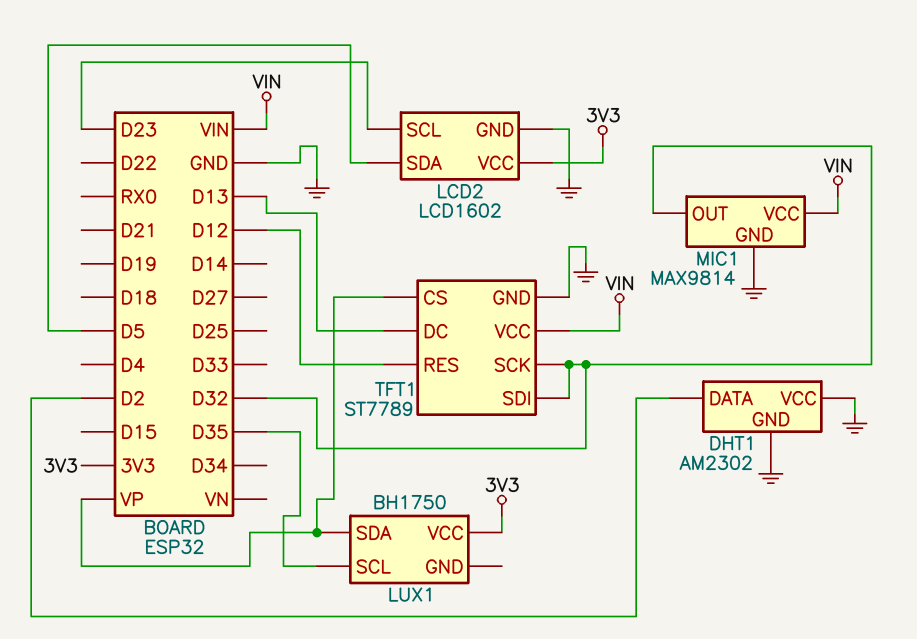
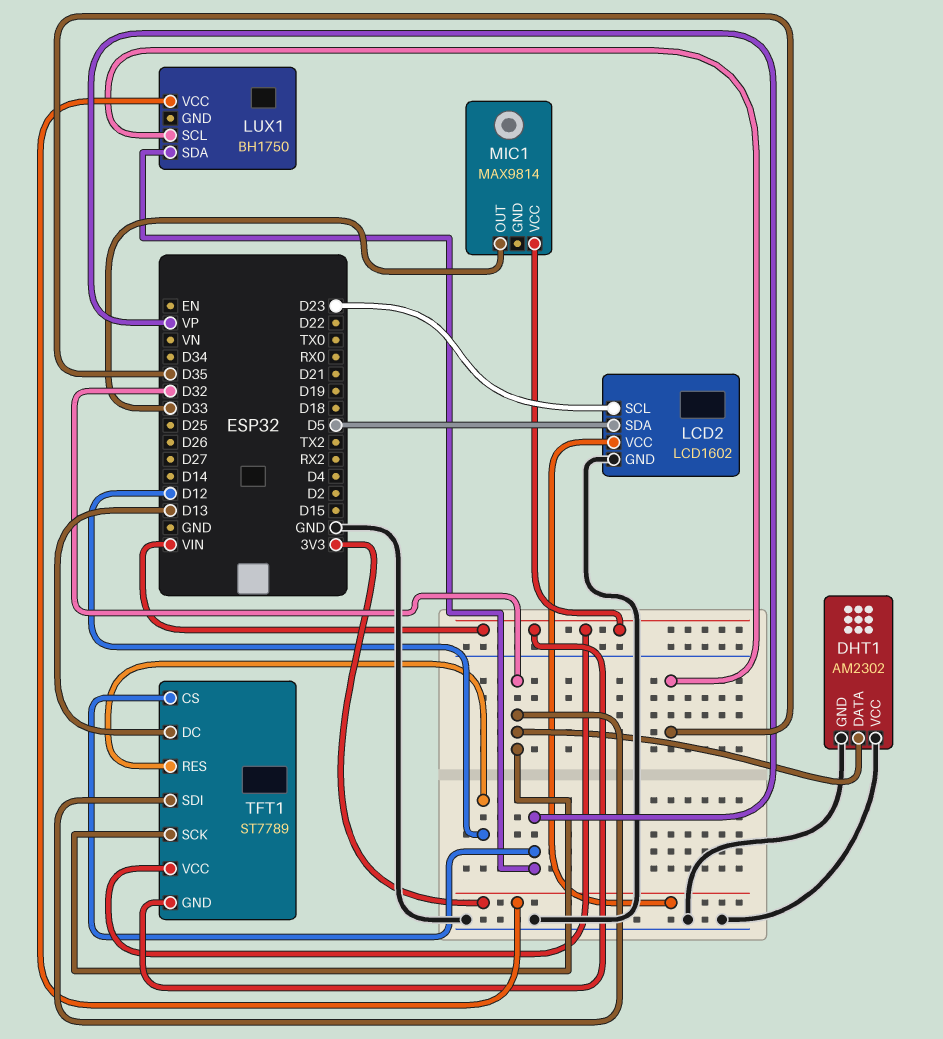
DHT1 pin DATA: D2 -> D32
MIC1 pin GND: GND -> none
MIC1 pin OUT: D32 -> D33
TFT1 pin GND: GND -> VIN

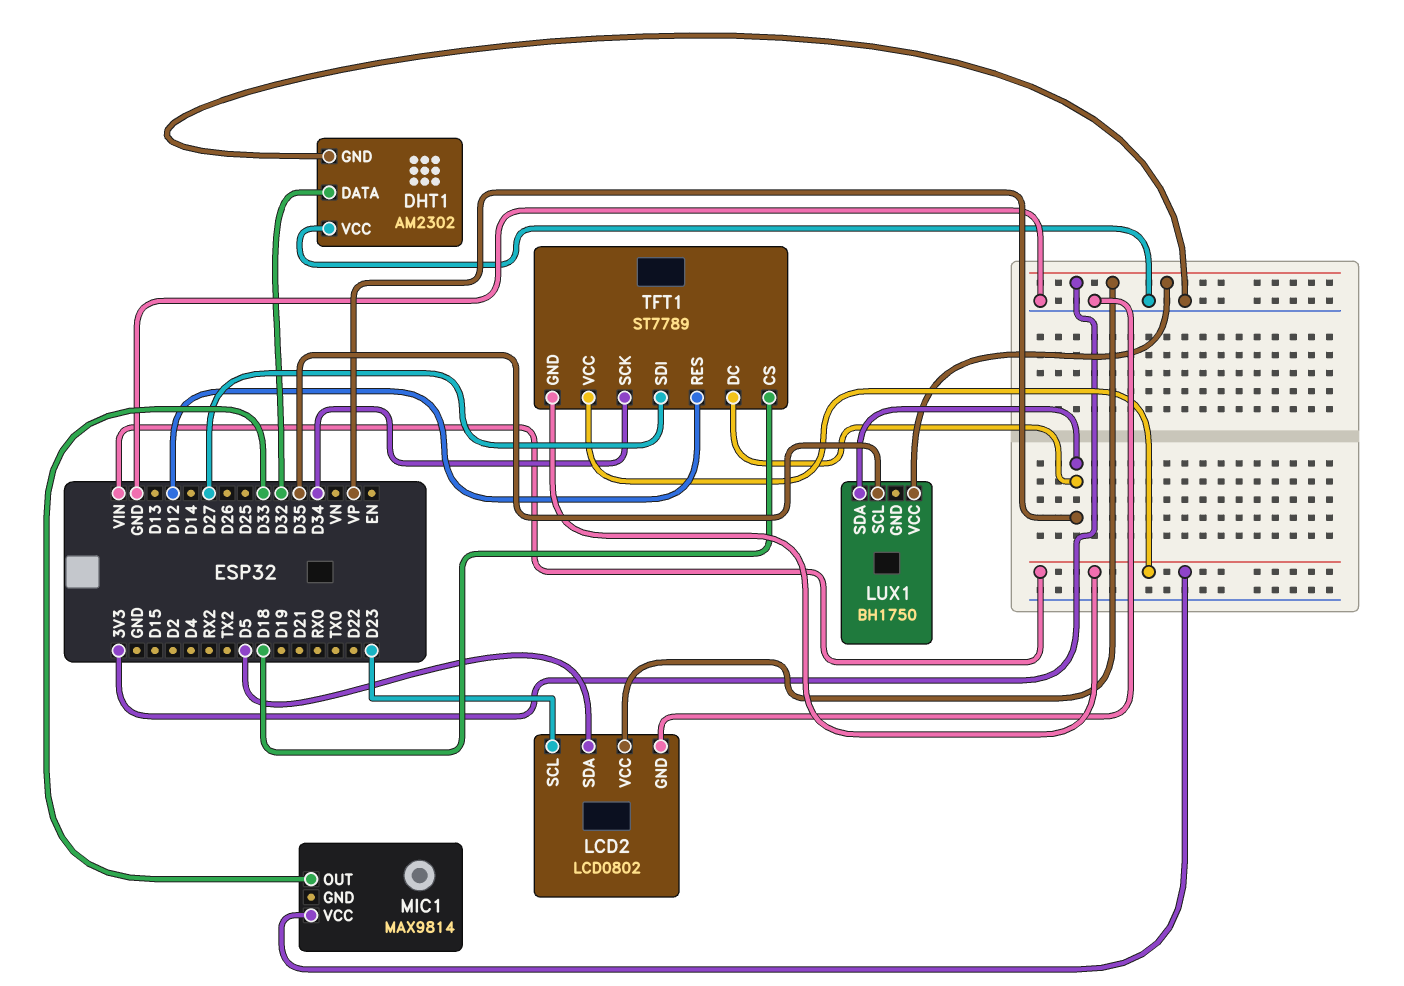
LCD2: LCD1602 -> LCD0802
TFT1 pin CS: VP -> D18
TFT1 pin DC: D13 -> VP
TFT1 pin SCK: D32 -> D34
TFT1 pin SDI: D32 -> D27

